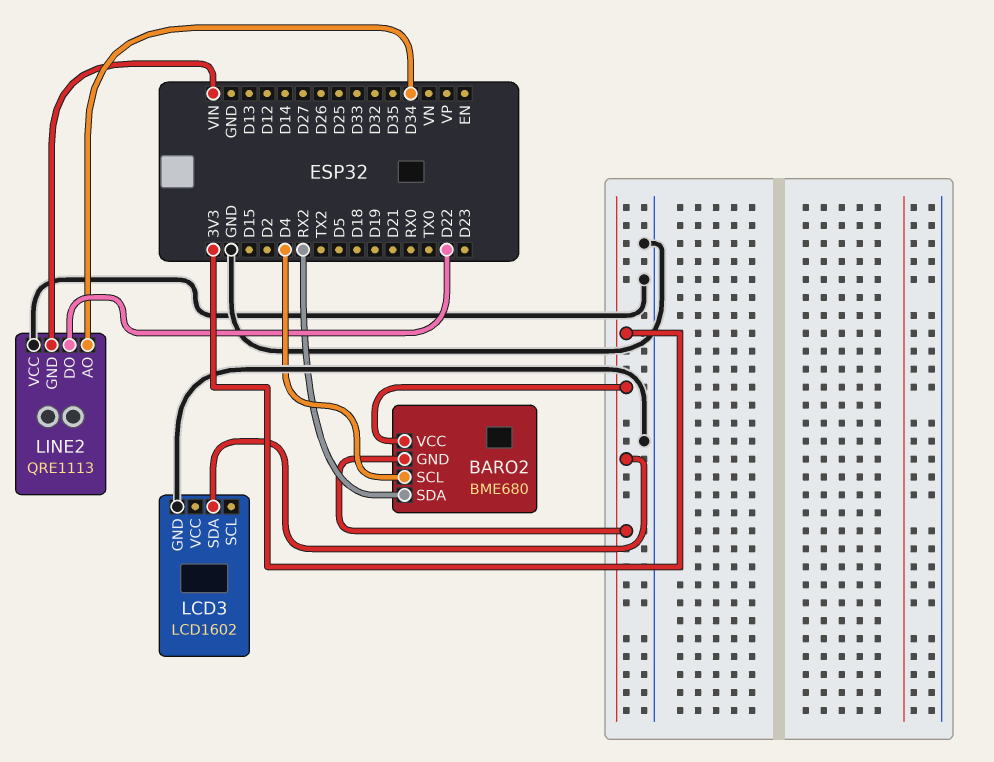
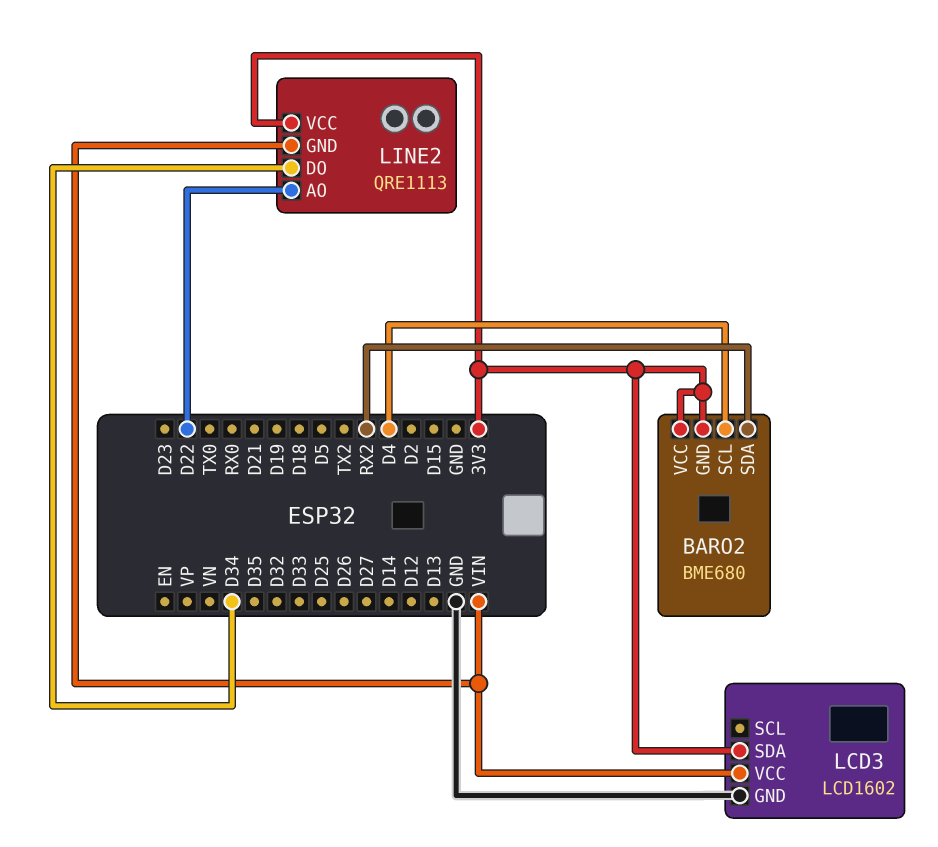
LCD3 pin VCC: none -> VIN
LINE2 pin AO: D34 -> D22
LINE2 pin DO: D22 -> D34
LINE2 pin VCC: GND -> 3V3

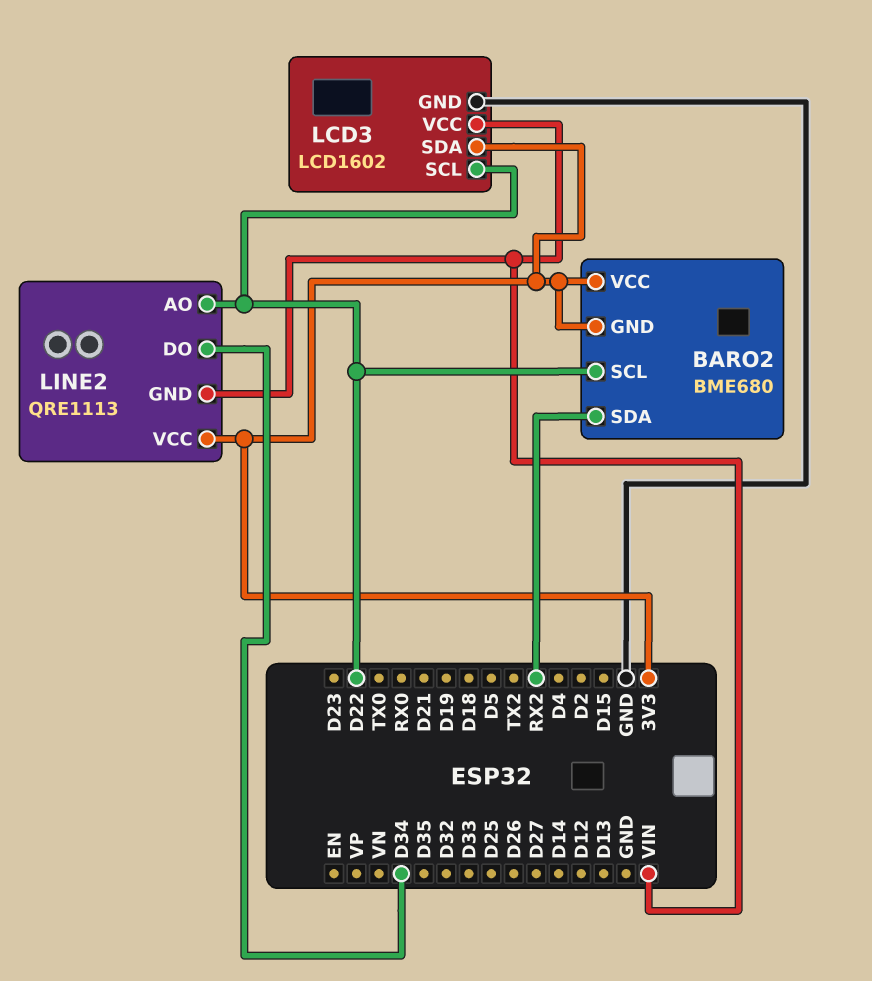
BARO2 pin SCL: D4 -> D22
LCD3 pin SCL: none -> D22

